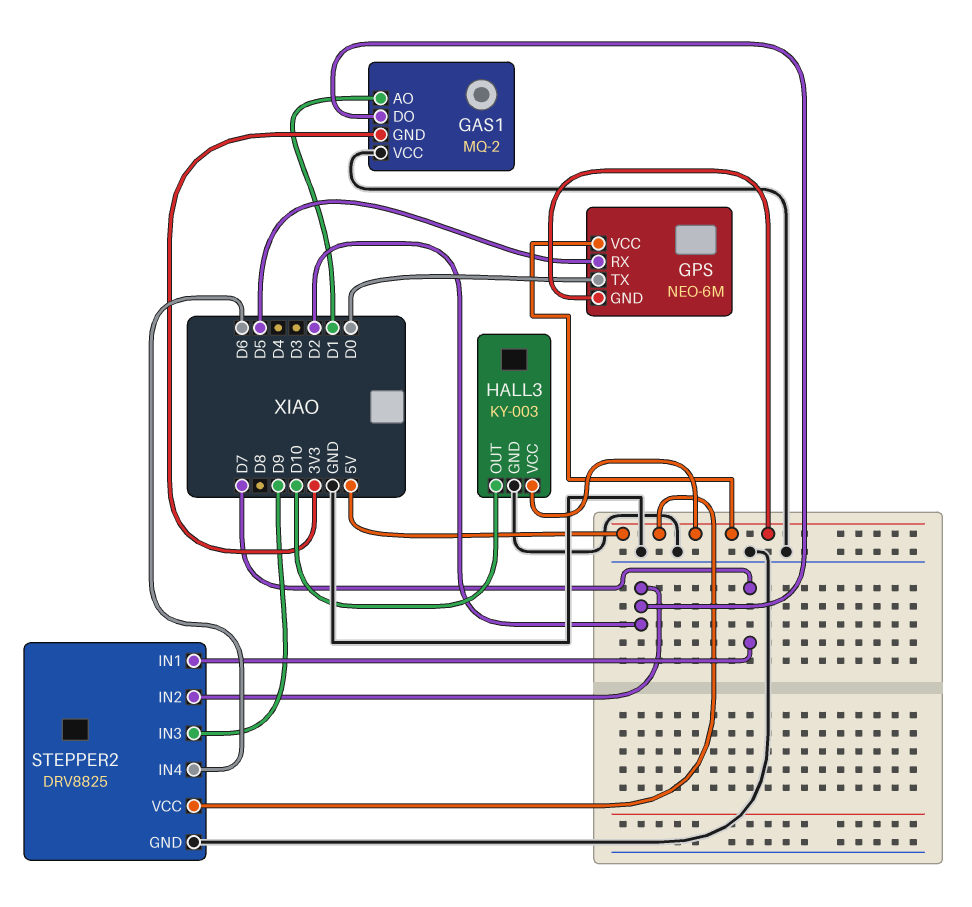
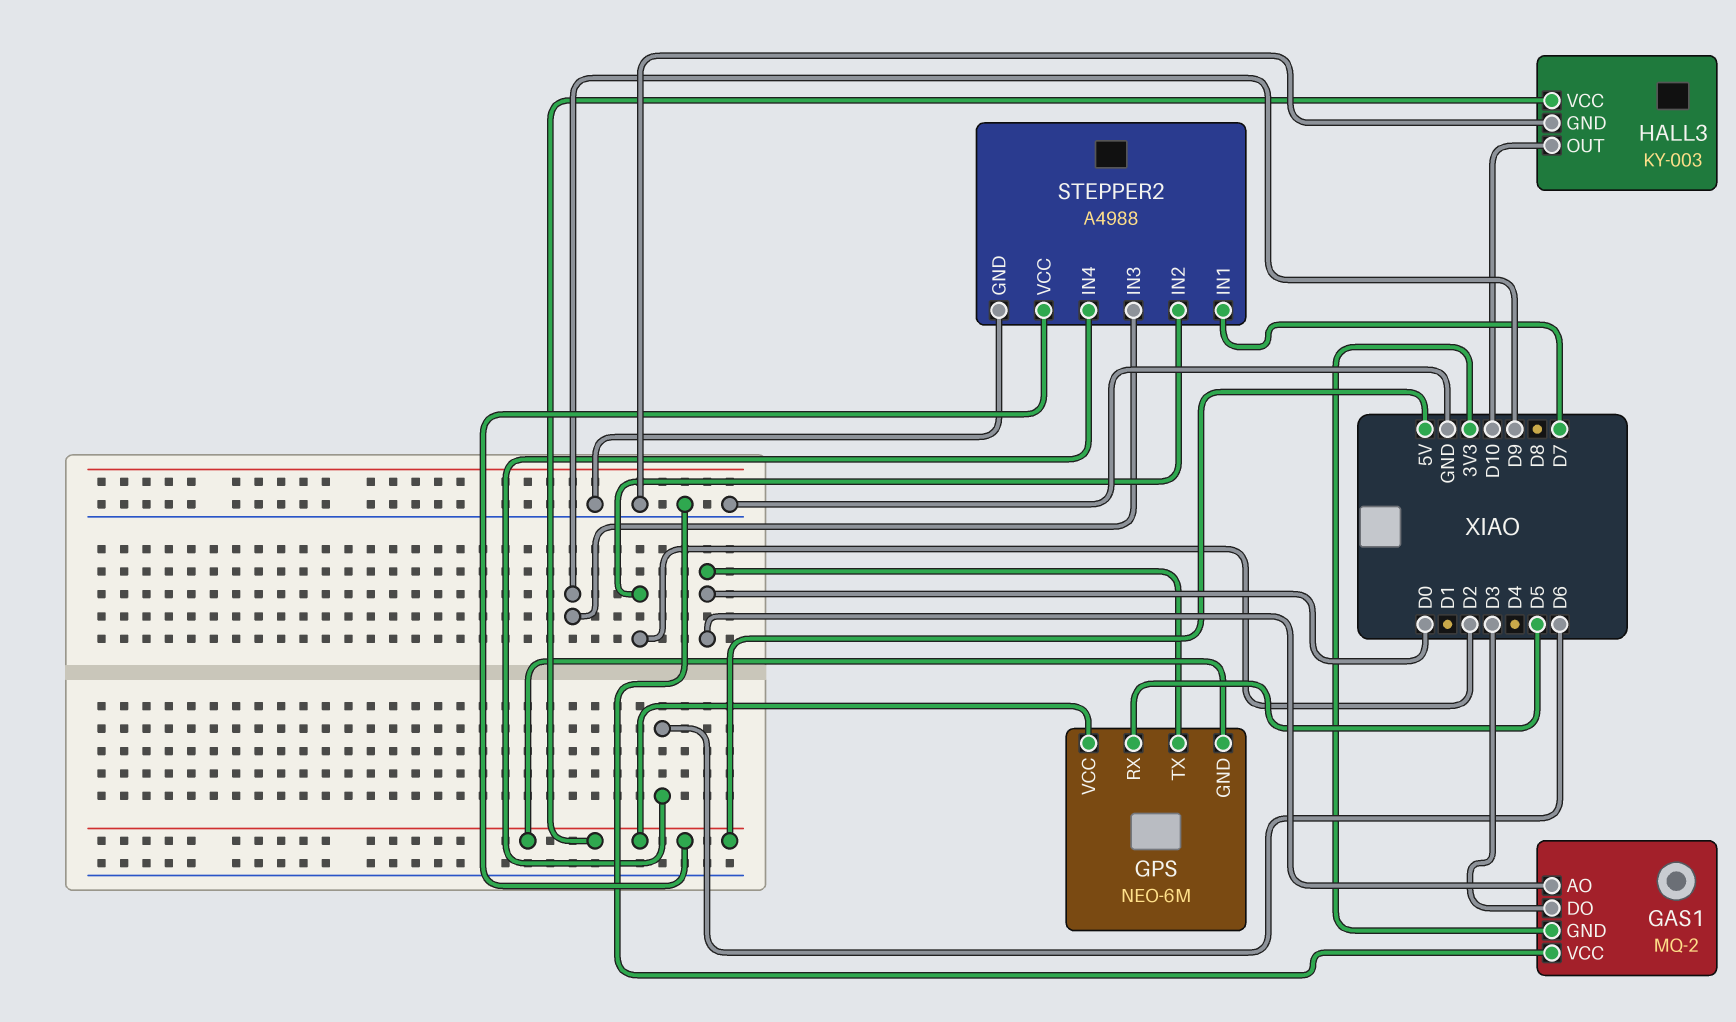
GAS1 pin AO: D1 -> D0
GAS1 pin DO: D2 -> D3
STEPPER2: DRV8825 -> A4988

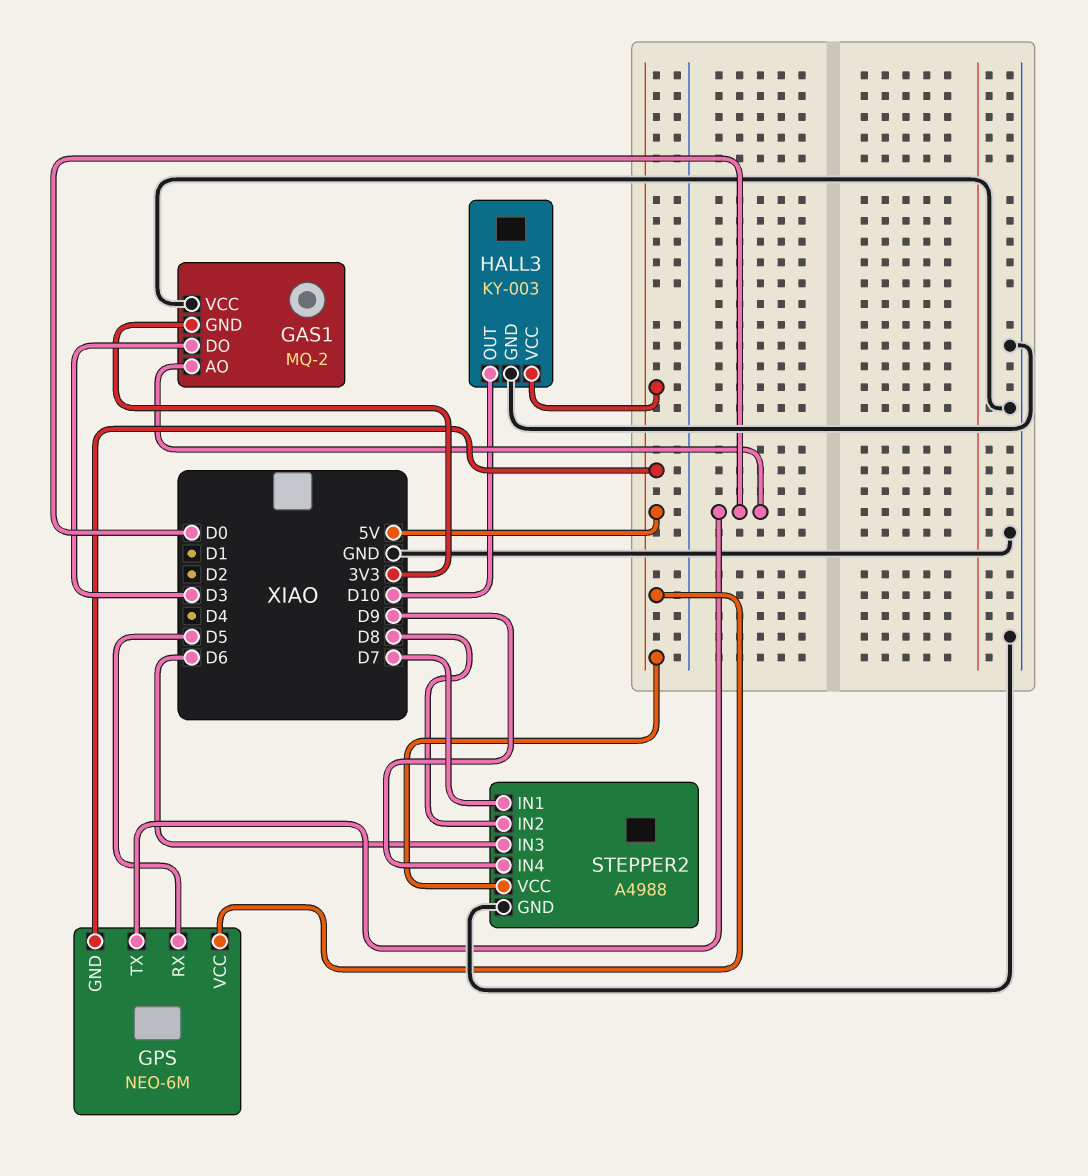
STEPPER2 pin IN2: D2 -> D8
STEPPER2 pin IN3: D9 -> D6
STEPPER2 pin IN4: D6 -> D9

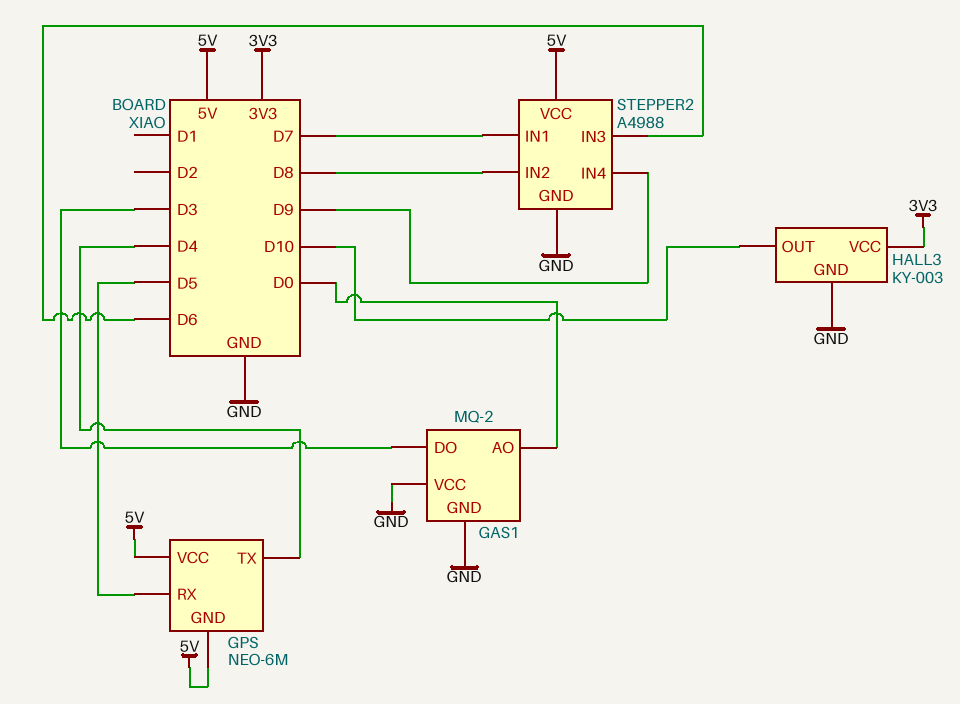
GAS1 pin GND: 3V3 -> GND
GPS pin TX: D0 -> D4
HALL3 pin VCC: 5V -> 3V3

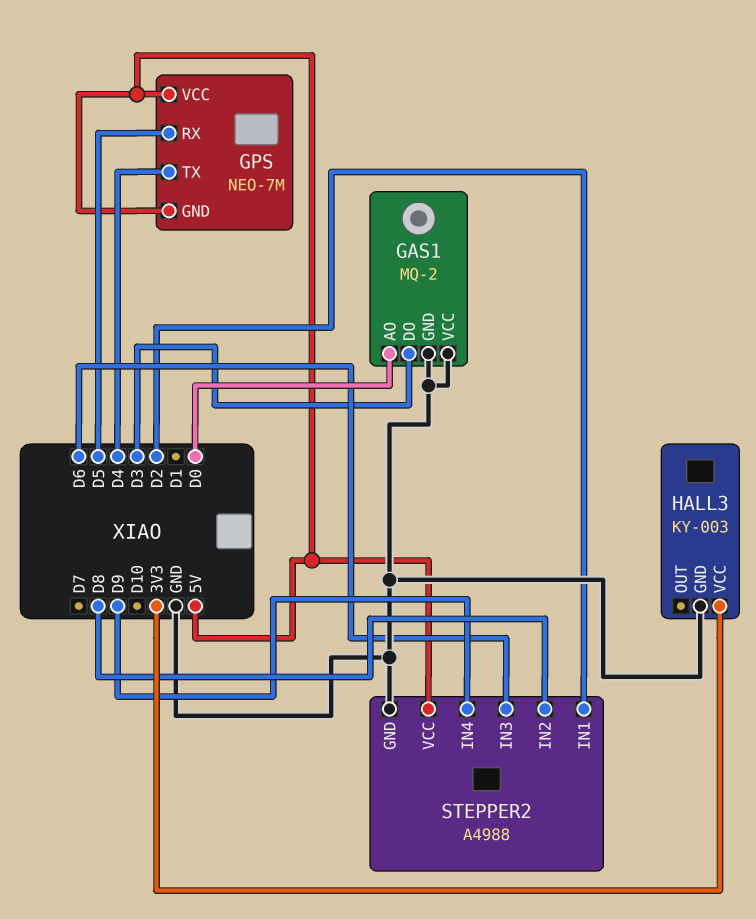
GPS: NEO-6M -> NEO-7M
HALL3 pin OUT: D10 -> none
STEPPER2 pin IN1: D7 -> D2

